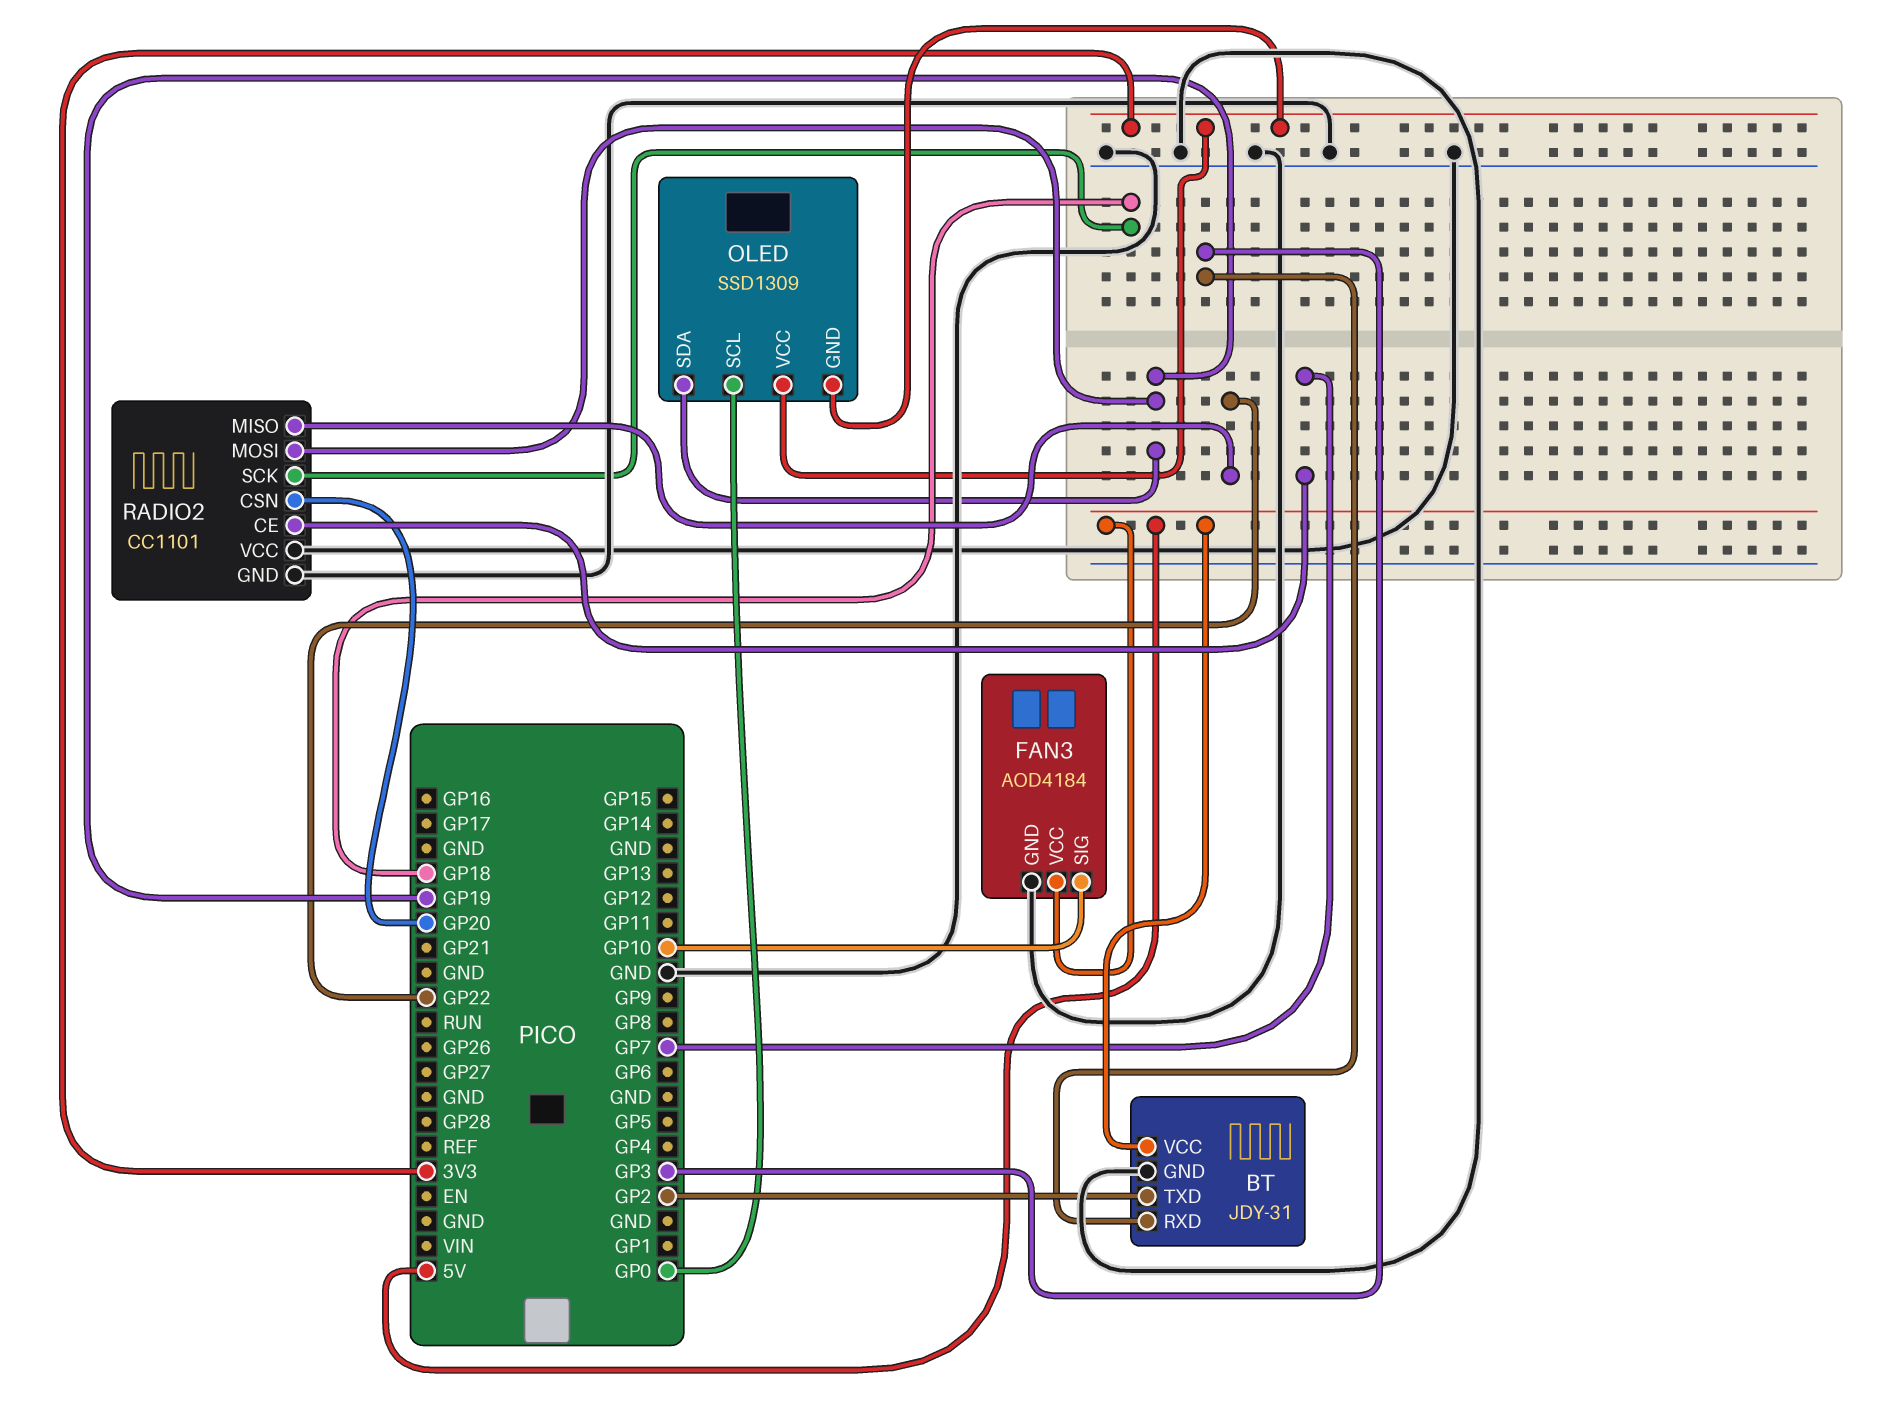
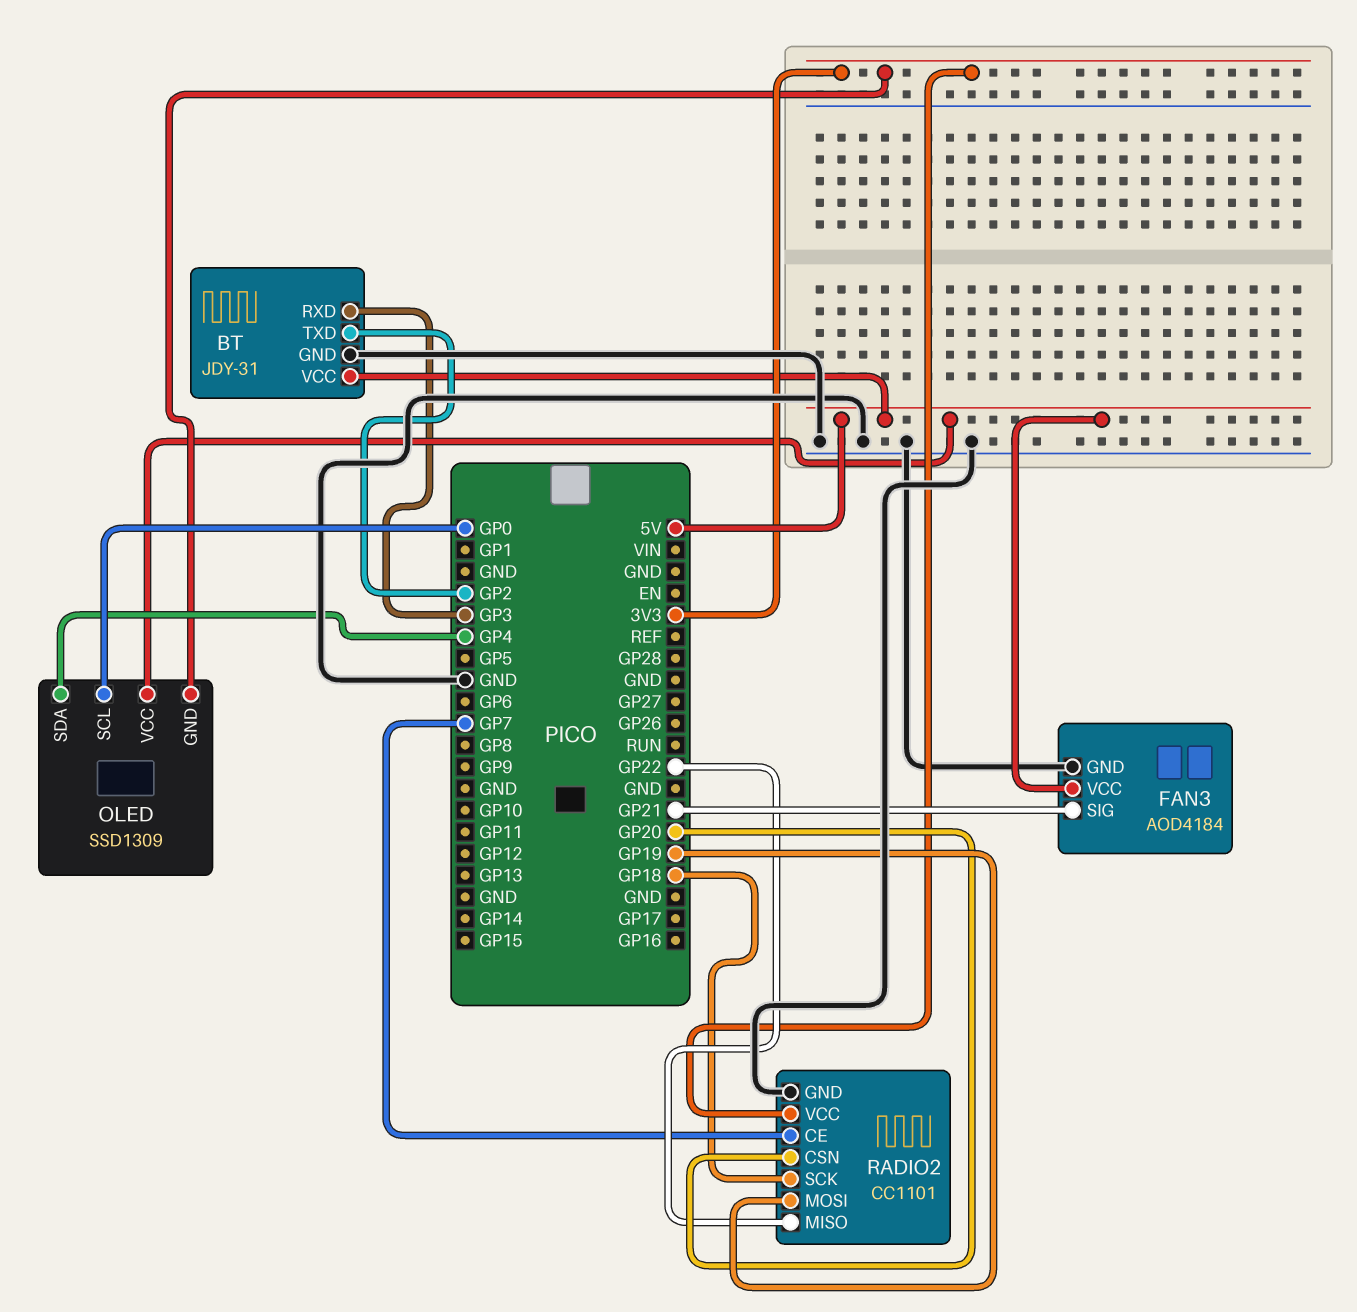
FAN3 pin SIG: GP10 -> GP21
OLED pin SDA: GP19 -> GP4
OLED pin VCC: 3V3 -> 5V
RADIO2 pin VCC: GND -> 3V3

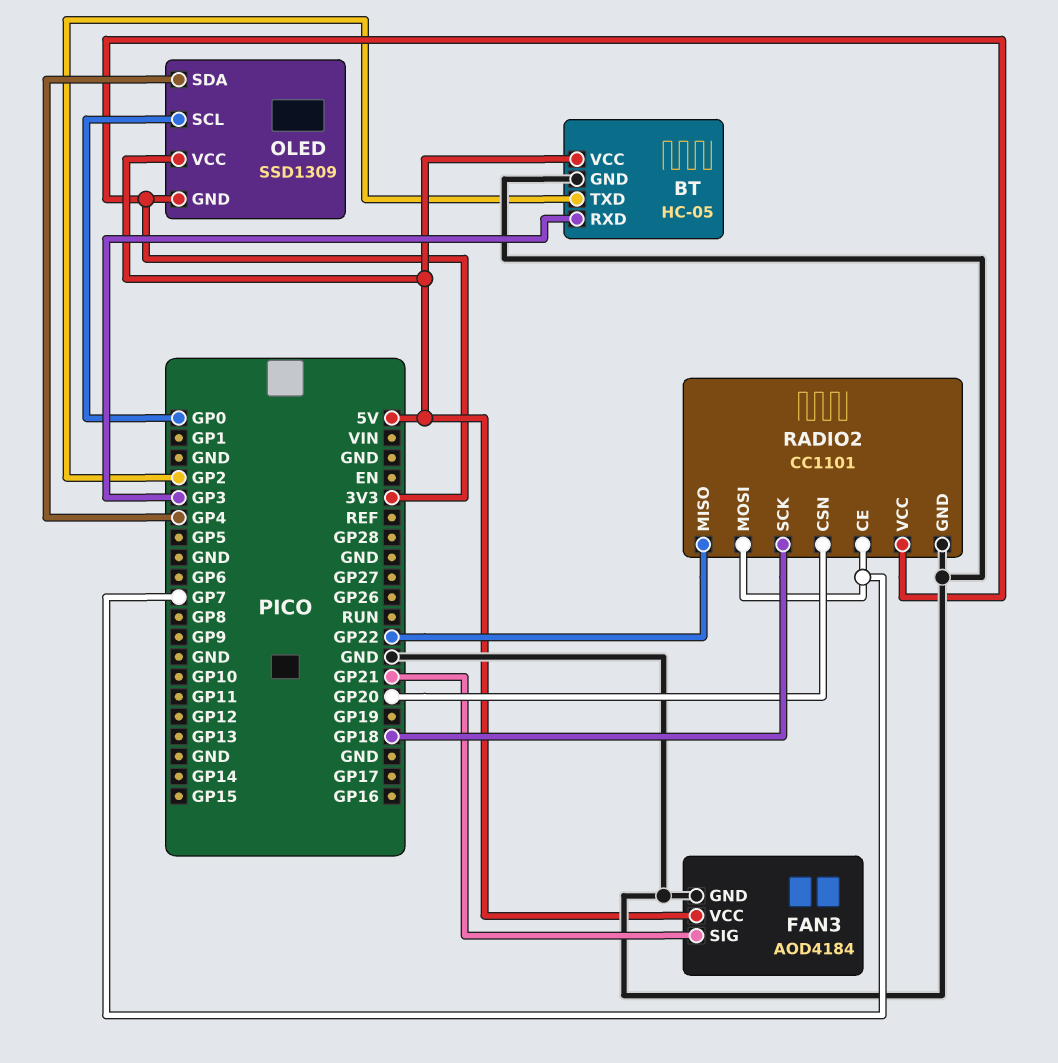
BT: JDY-31 -> HC-05
RADIO2 pin MOSI: GP19 -> GP7

